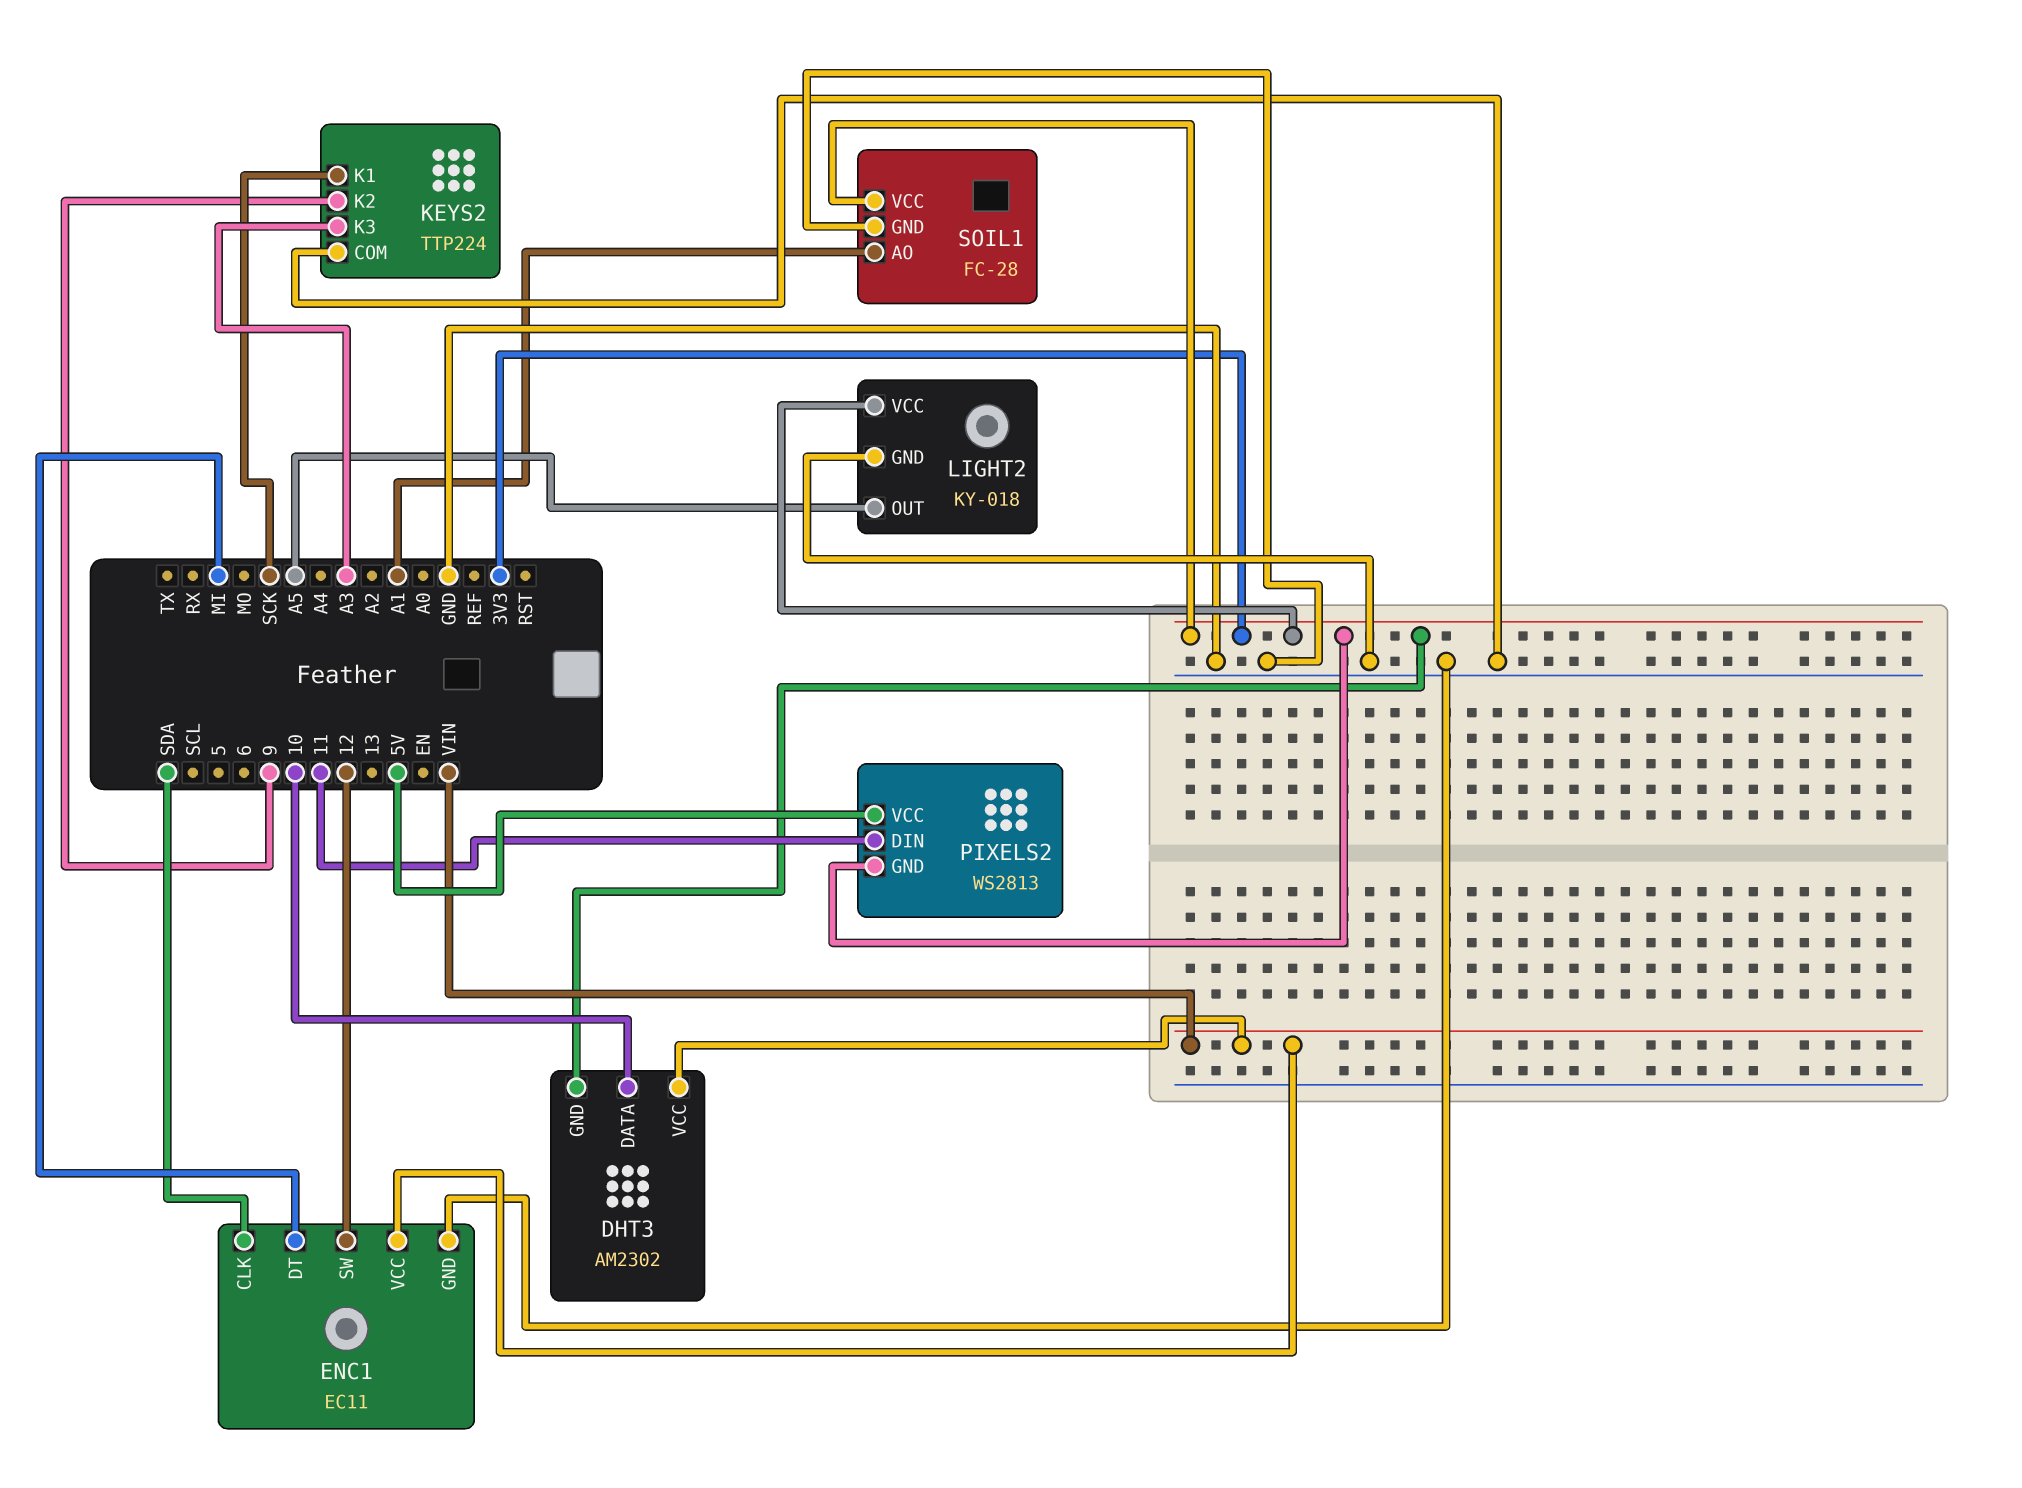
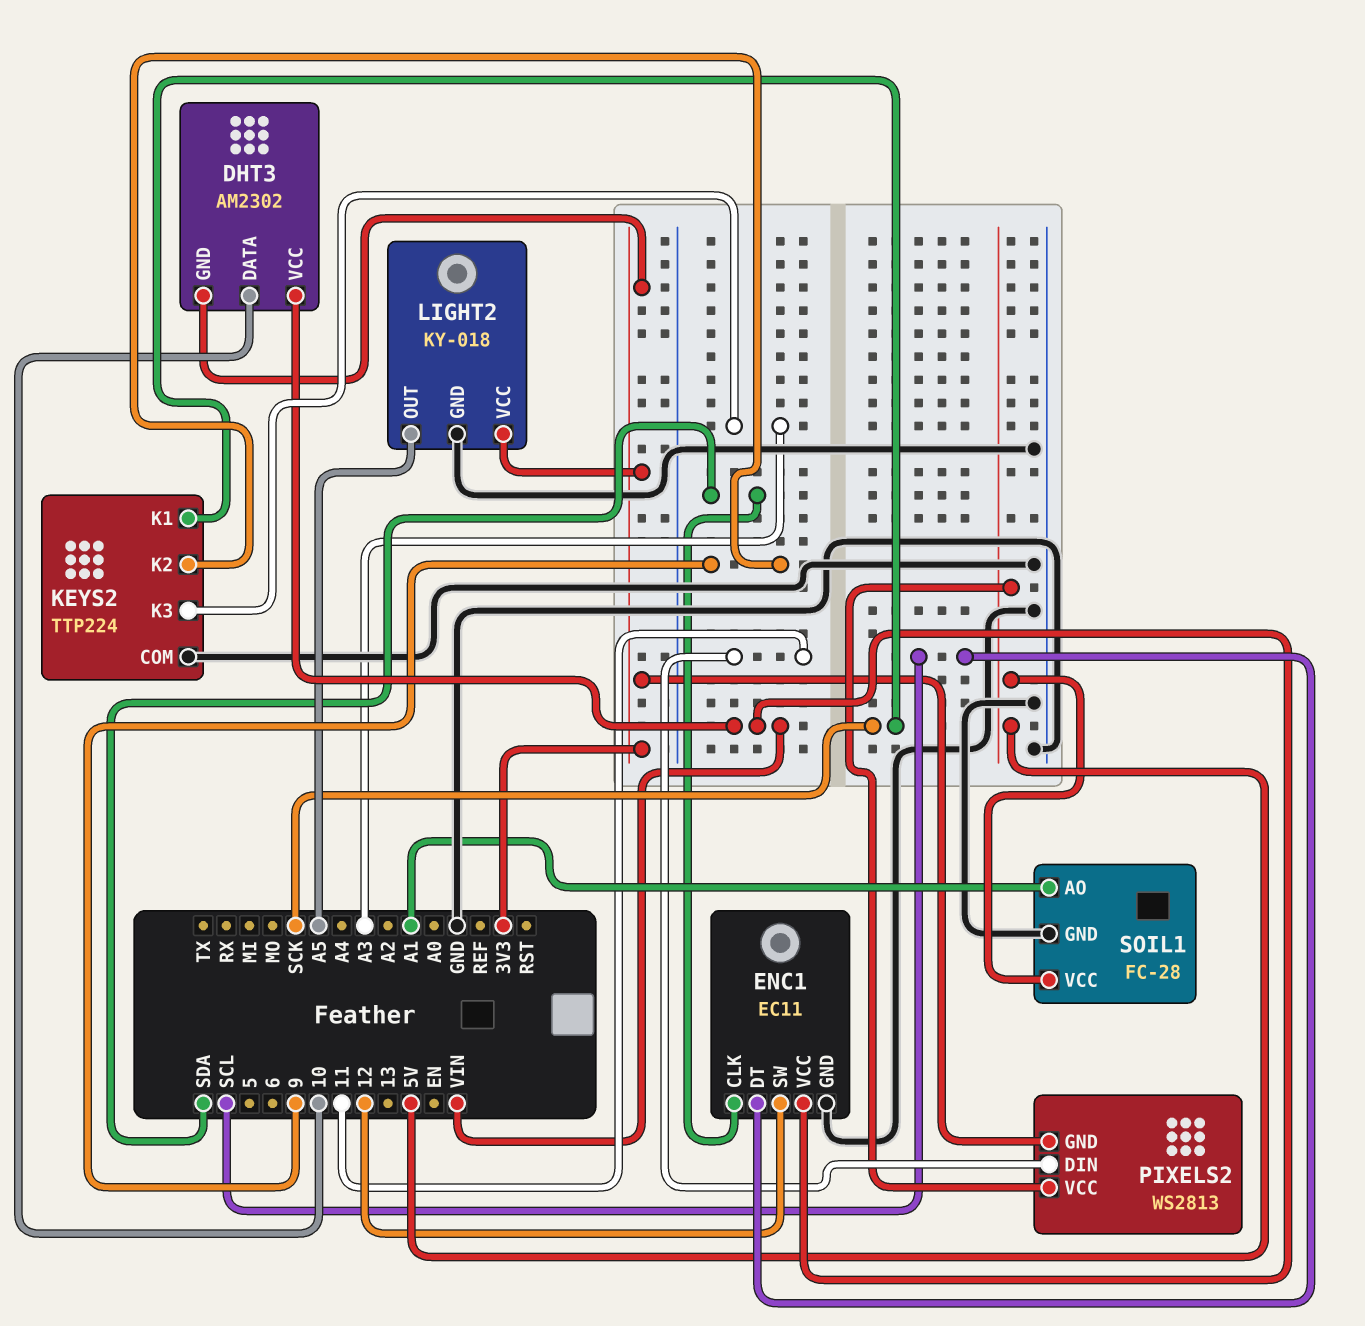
ENC1 pin DT: MI -> SCL
SOIL1 pin VCC: 3V3 -> 5V

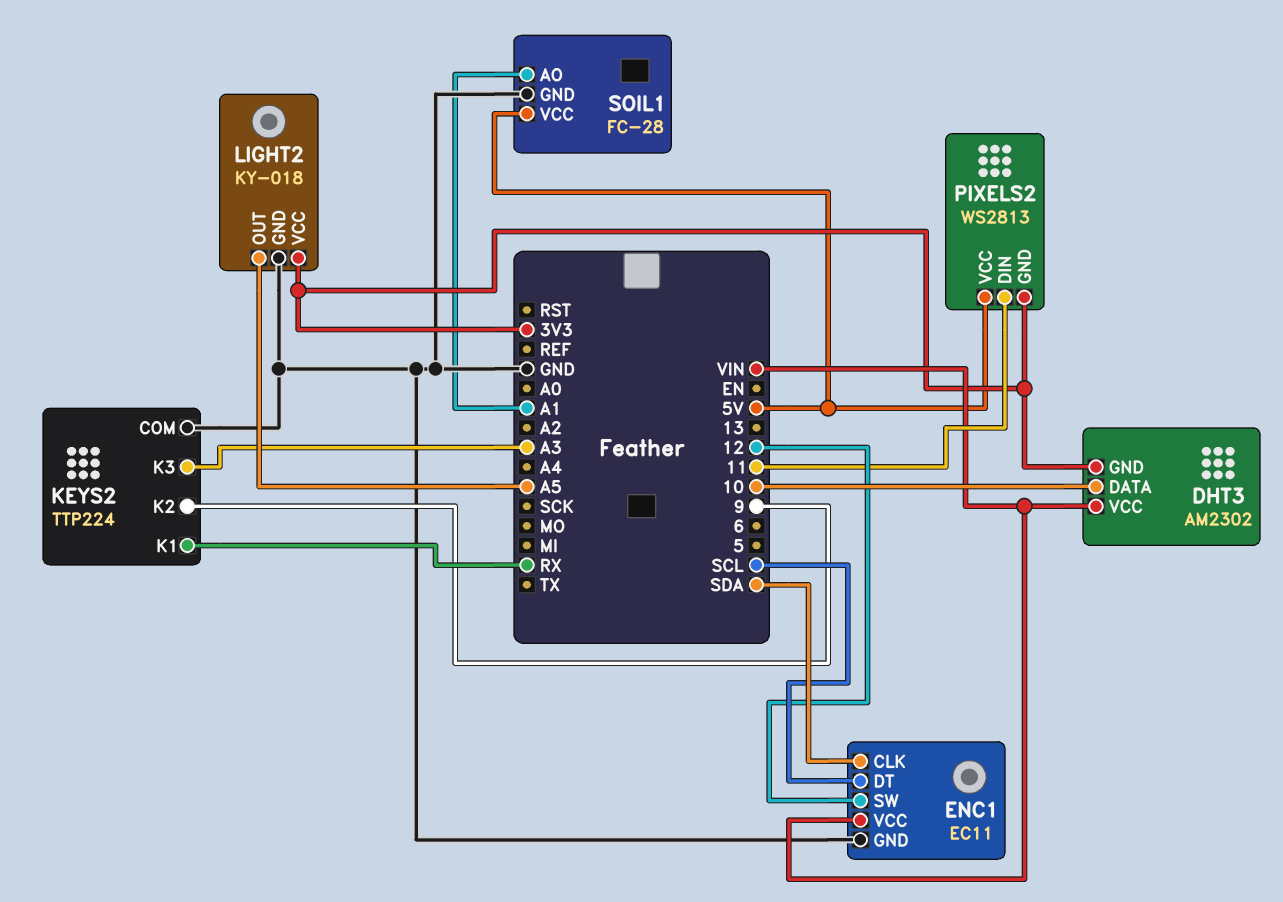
KEYS2 pin K1: SCK -> RX

